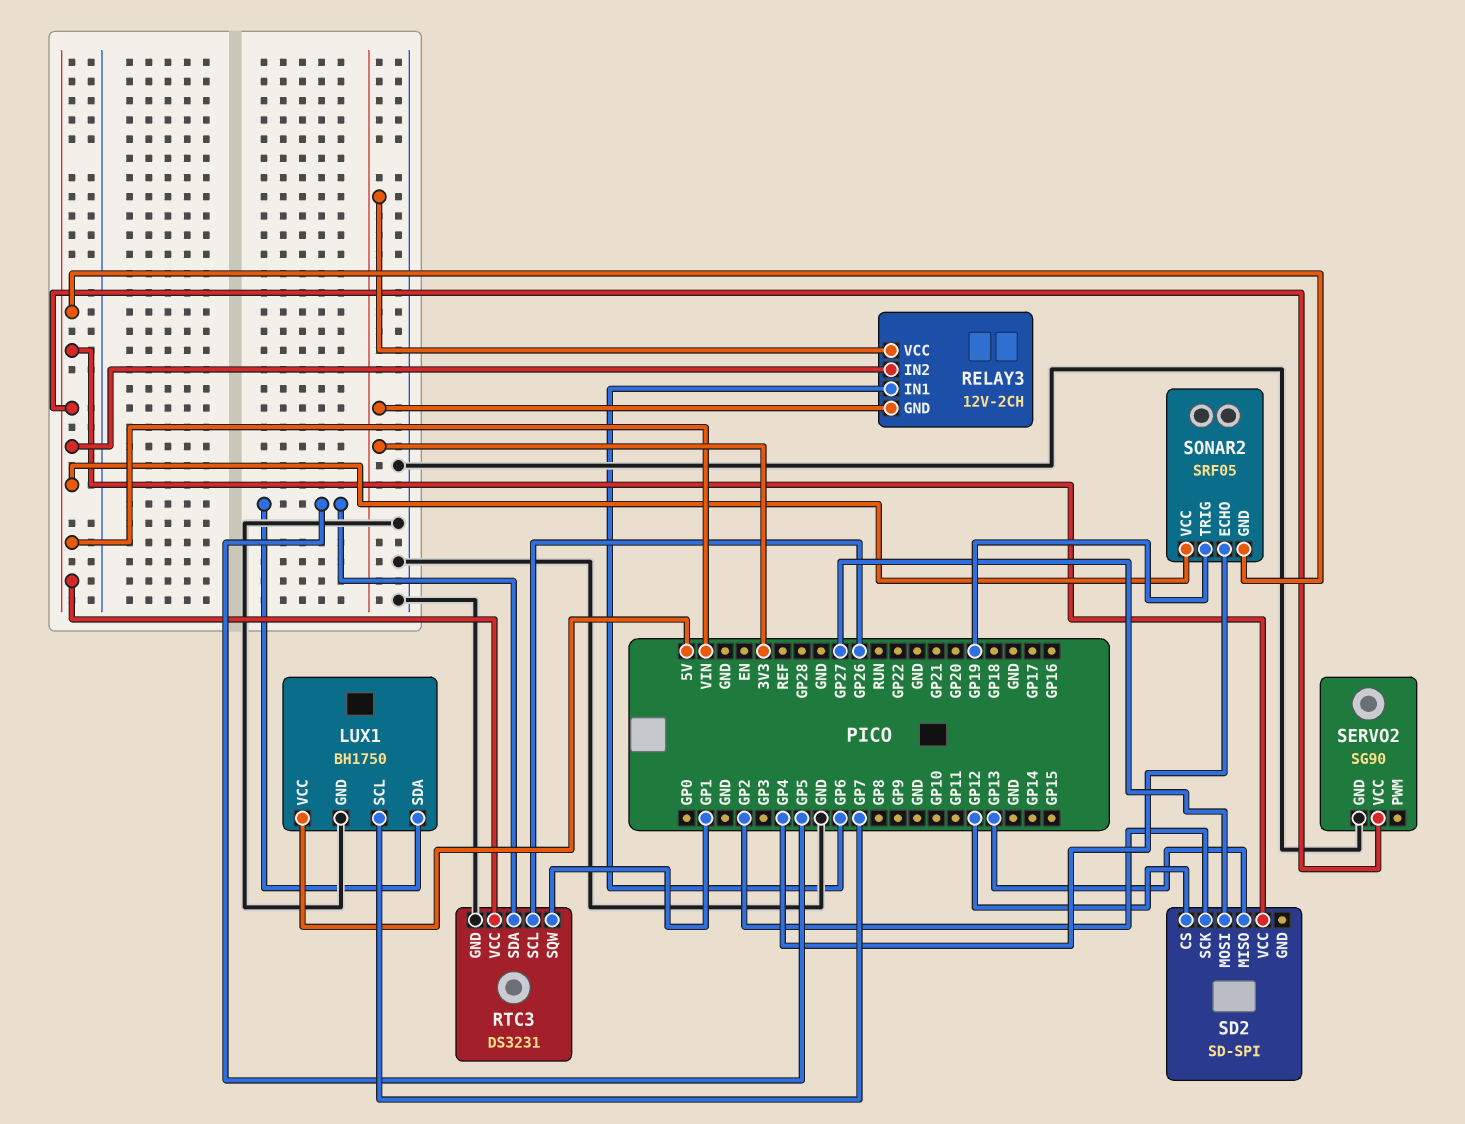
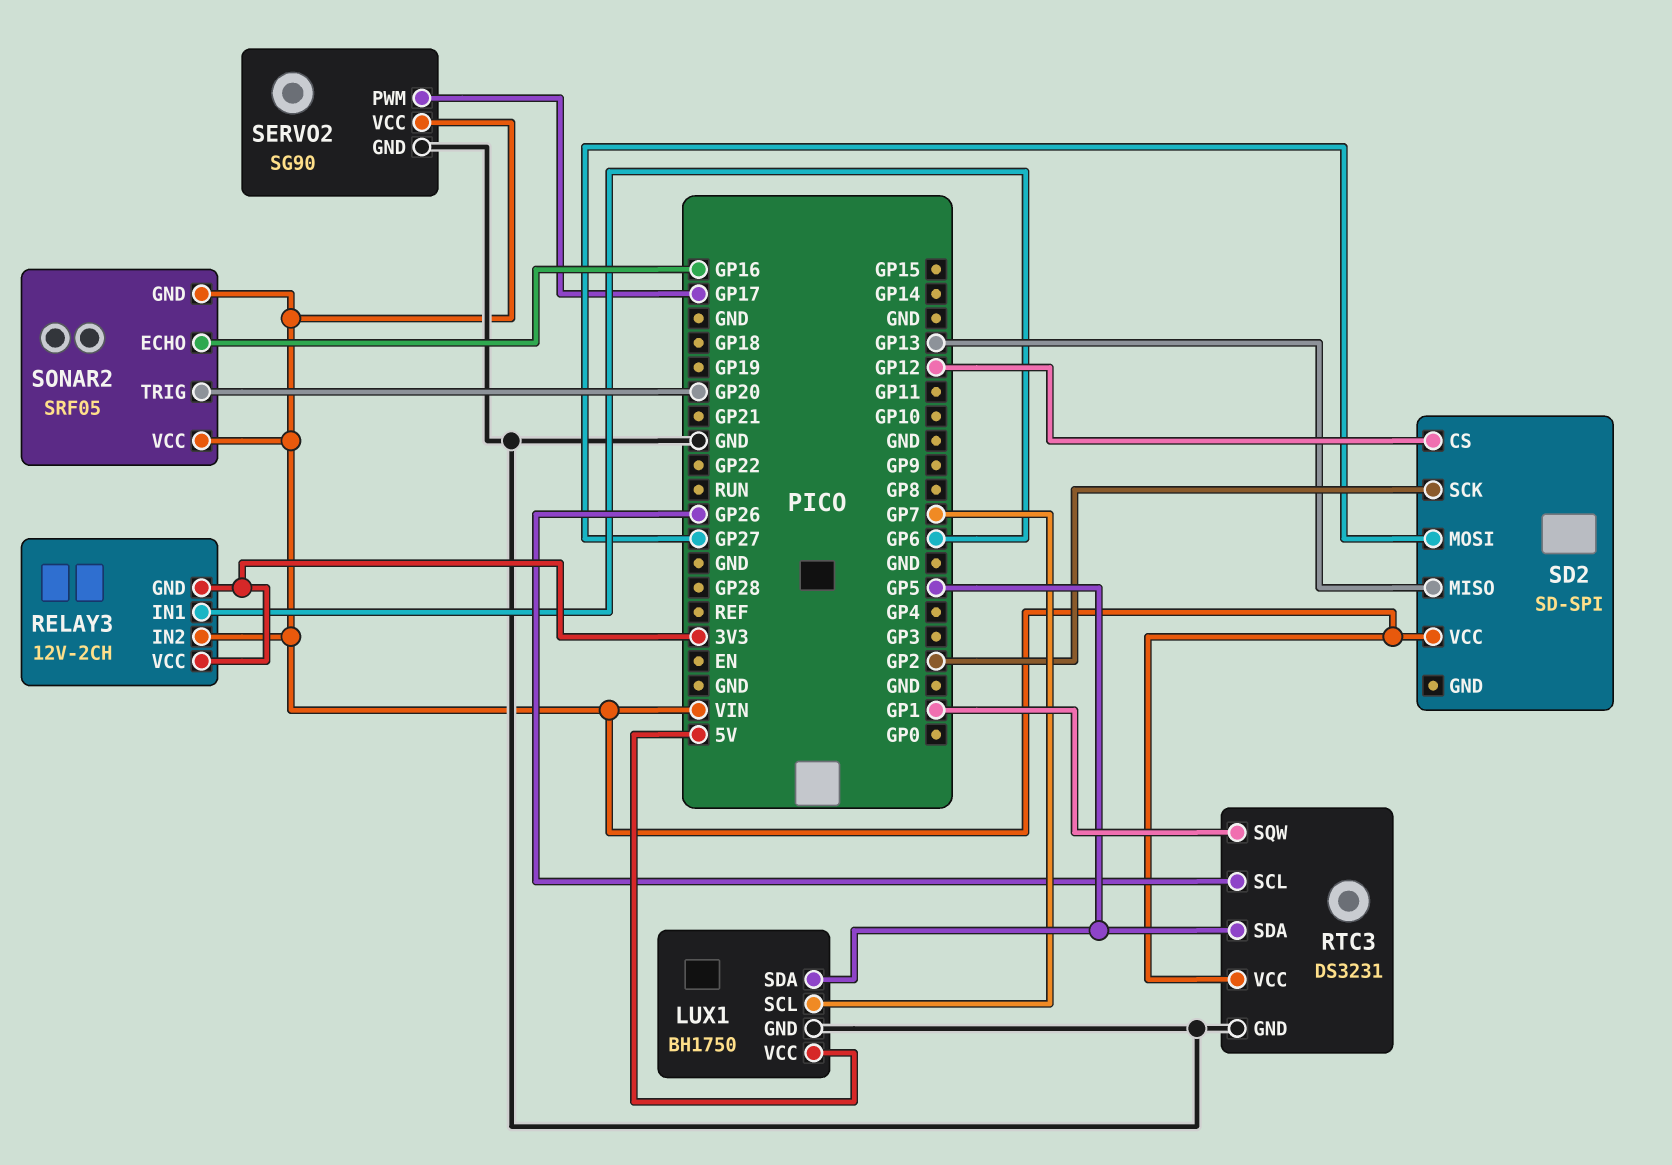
SERVO2 pin PWM: none -> GP17
SONAR2 pin ECHO: GP4 -> GP16
SONAR2 pin TRIG: GP19 -> GP20

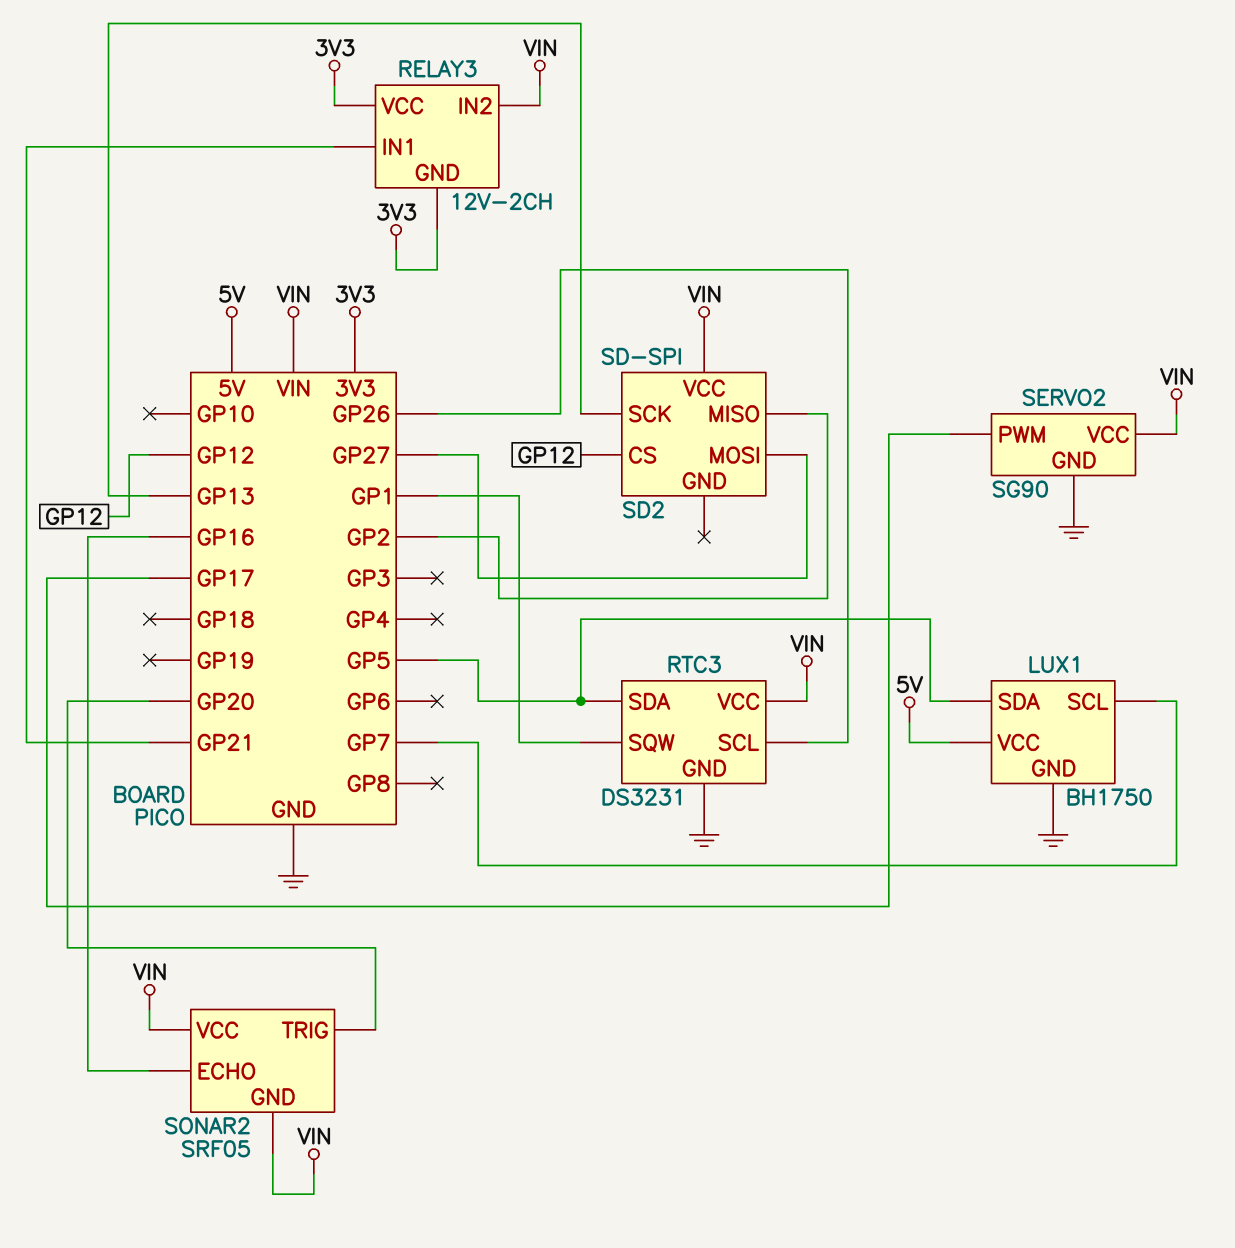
RELAY3 pin IN1: GP6 -> GP21
SD2 pin MISO: GP13 -> GP2
SD2 pin SCK: GP2 -> GP13

